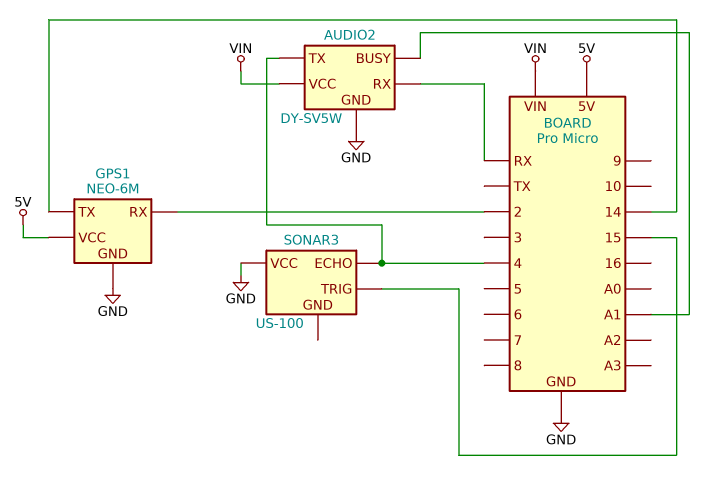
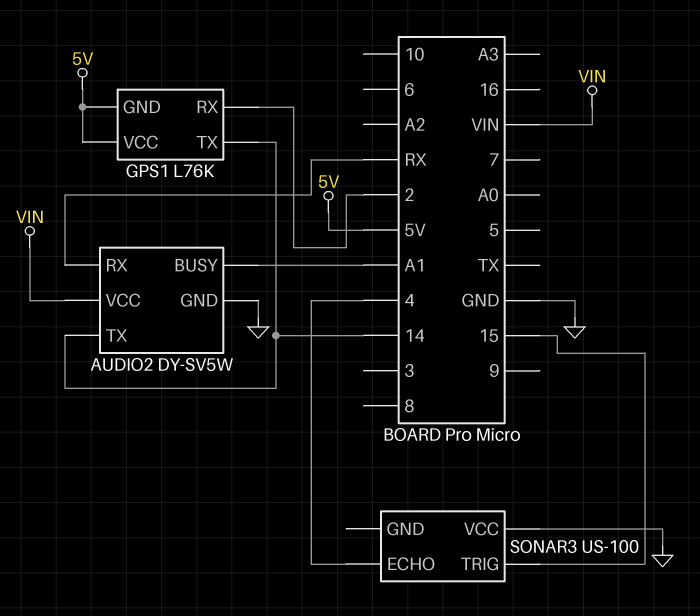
AUDIO2 pin TX: 4 -> 14
GPS1: NEO-6M -> L76K
GPS1 pin GND: GND -> 5V

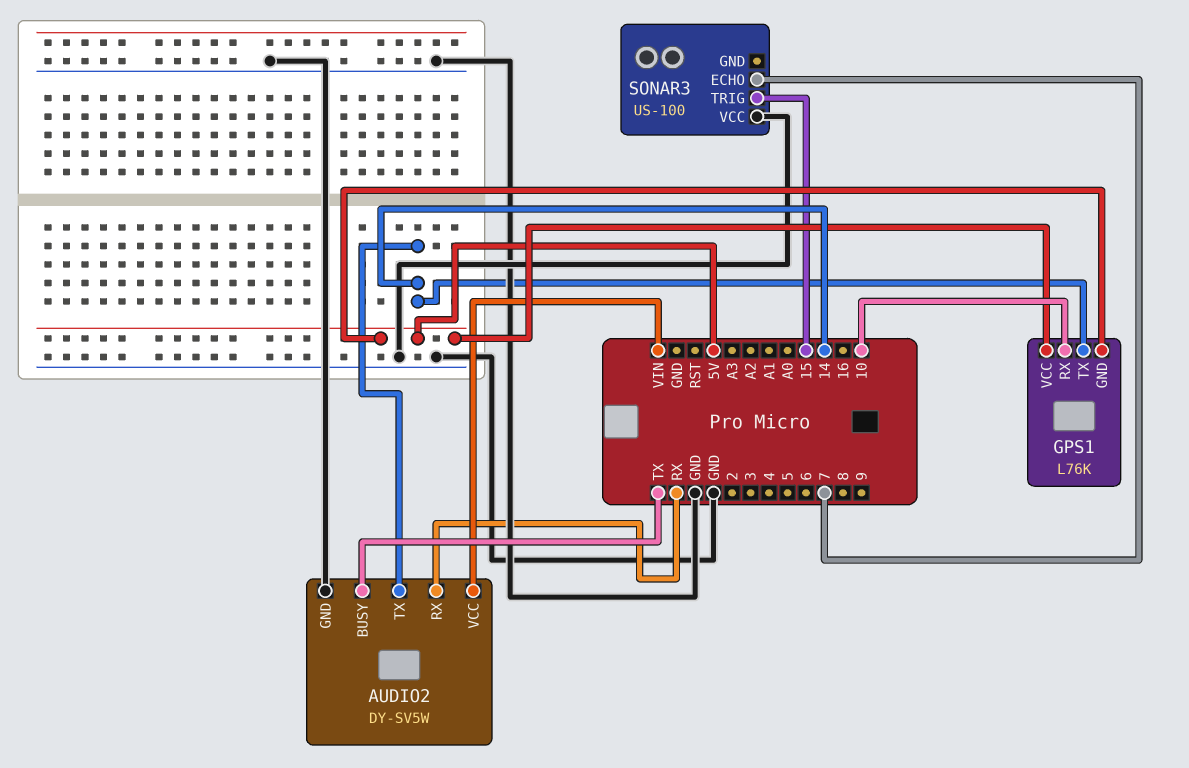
AUDIO2 pin BUSY: A1 -> TX
GPS1 pin RX: 2 -> 10
SONAR3 pin ECHO: 4 -> 7

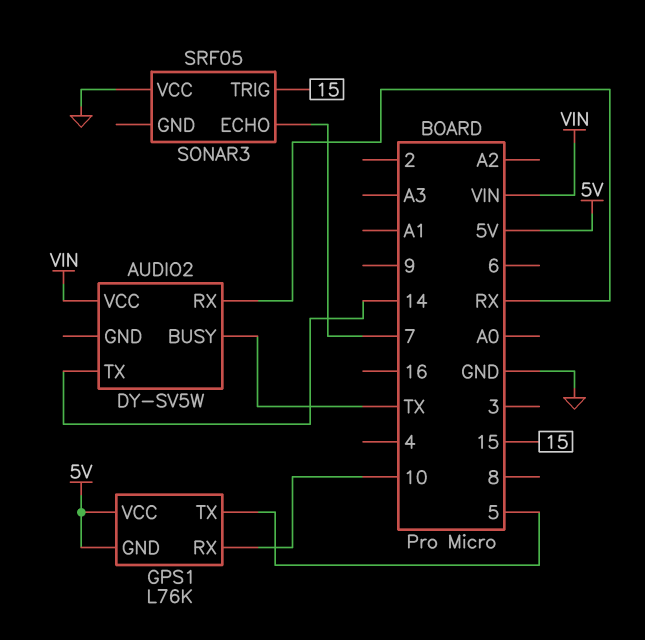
AUDIO2 pin GND: GND -> none
GPS1 pin TX: 14 -> 5
SONAR3: US-100 -> SRF05

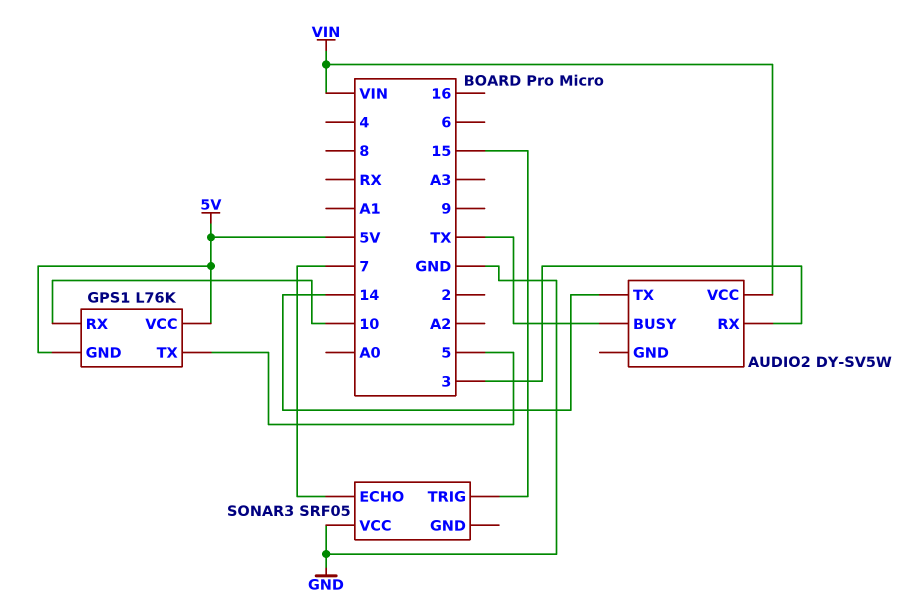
AUDIO2 pin RX: RX -> 3

